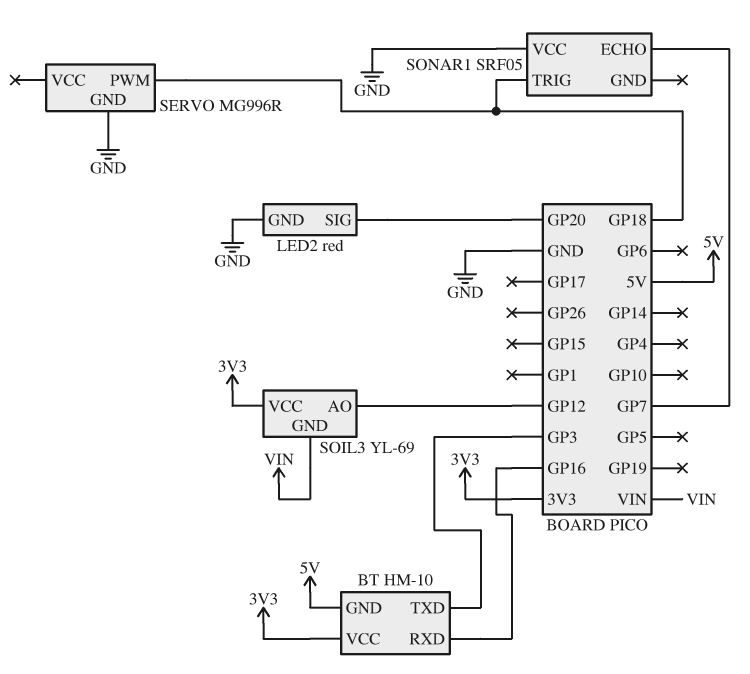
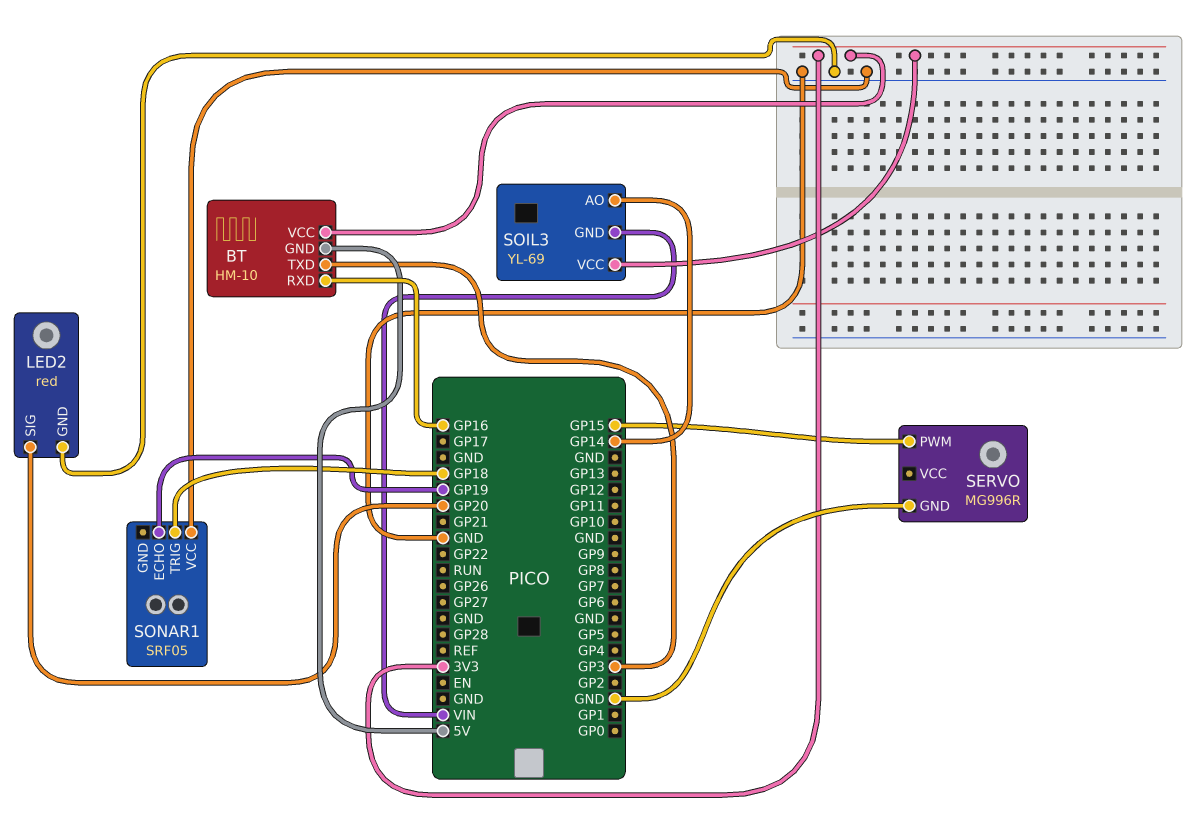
SERVO pin PWM: GP18 -> GP15
SOIL3 pin AO: GP12 -> GP14
SONAR1 pin ECHO: GP7 -> GP19

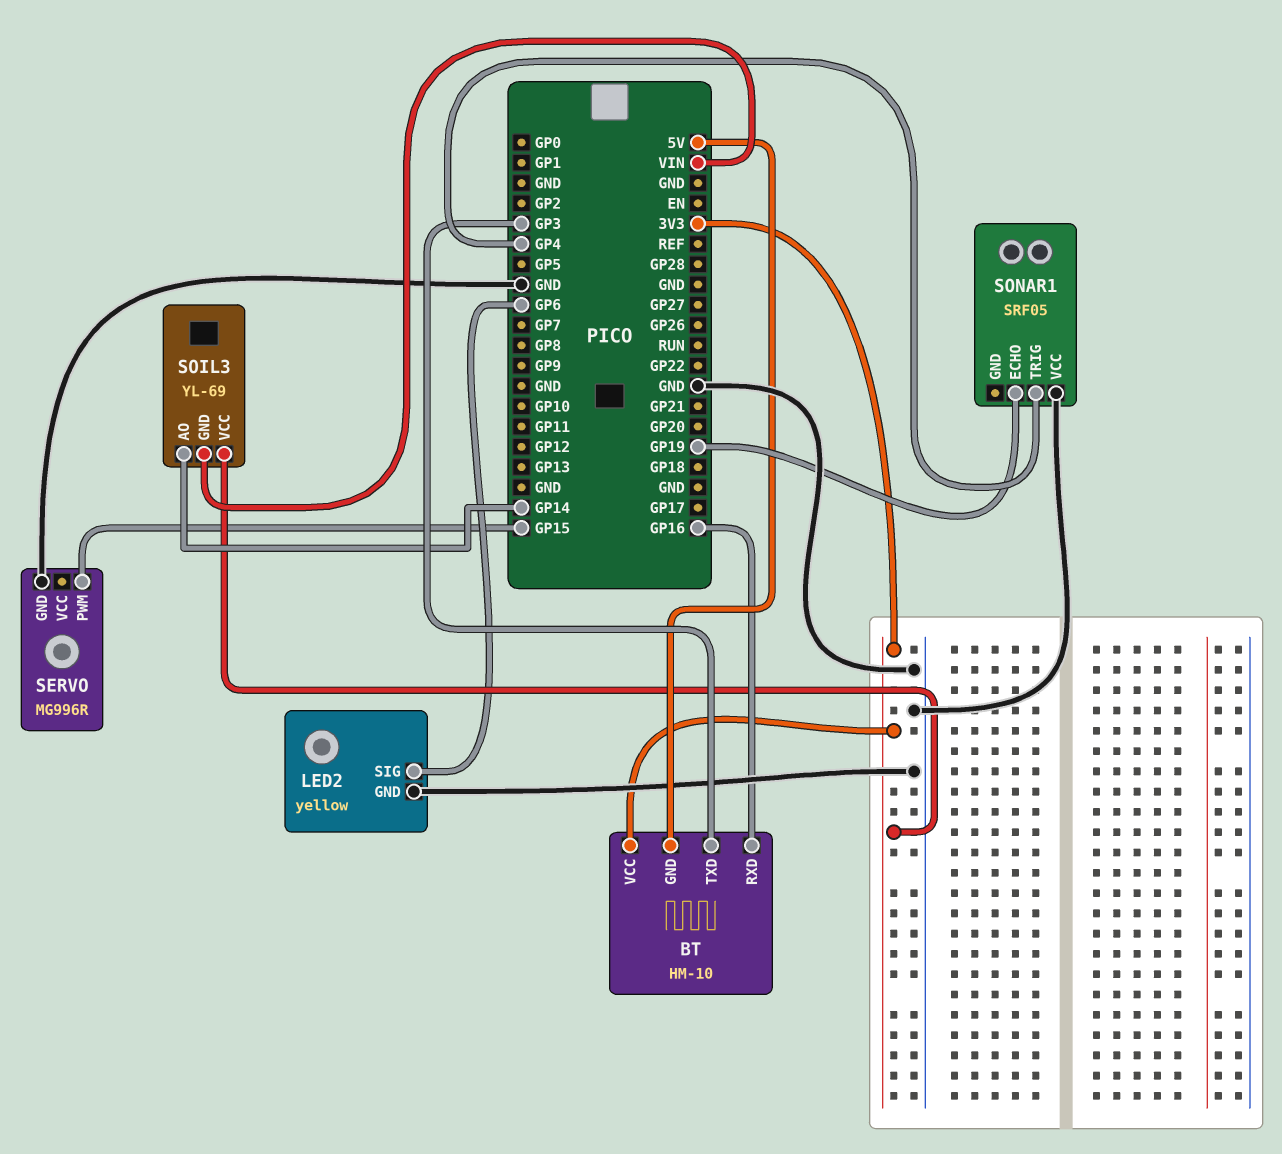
LED2: red -> yellow
LED2 pin SIG: GP20 -> GP6
SONAR1 pin TRIG: GP18 -> GP4

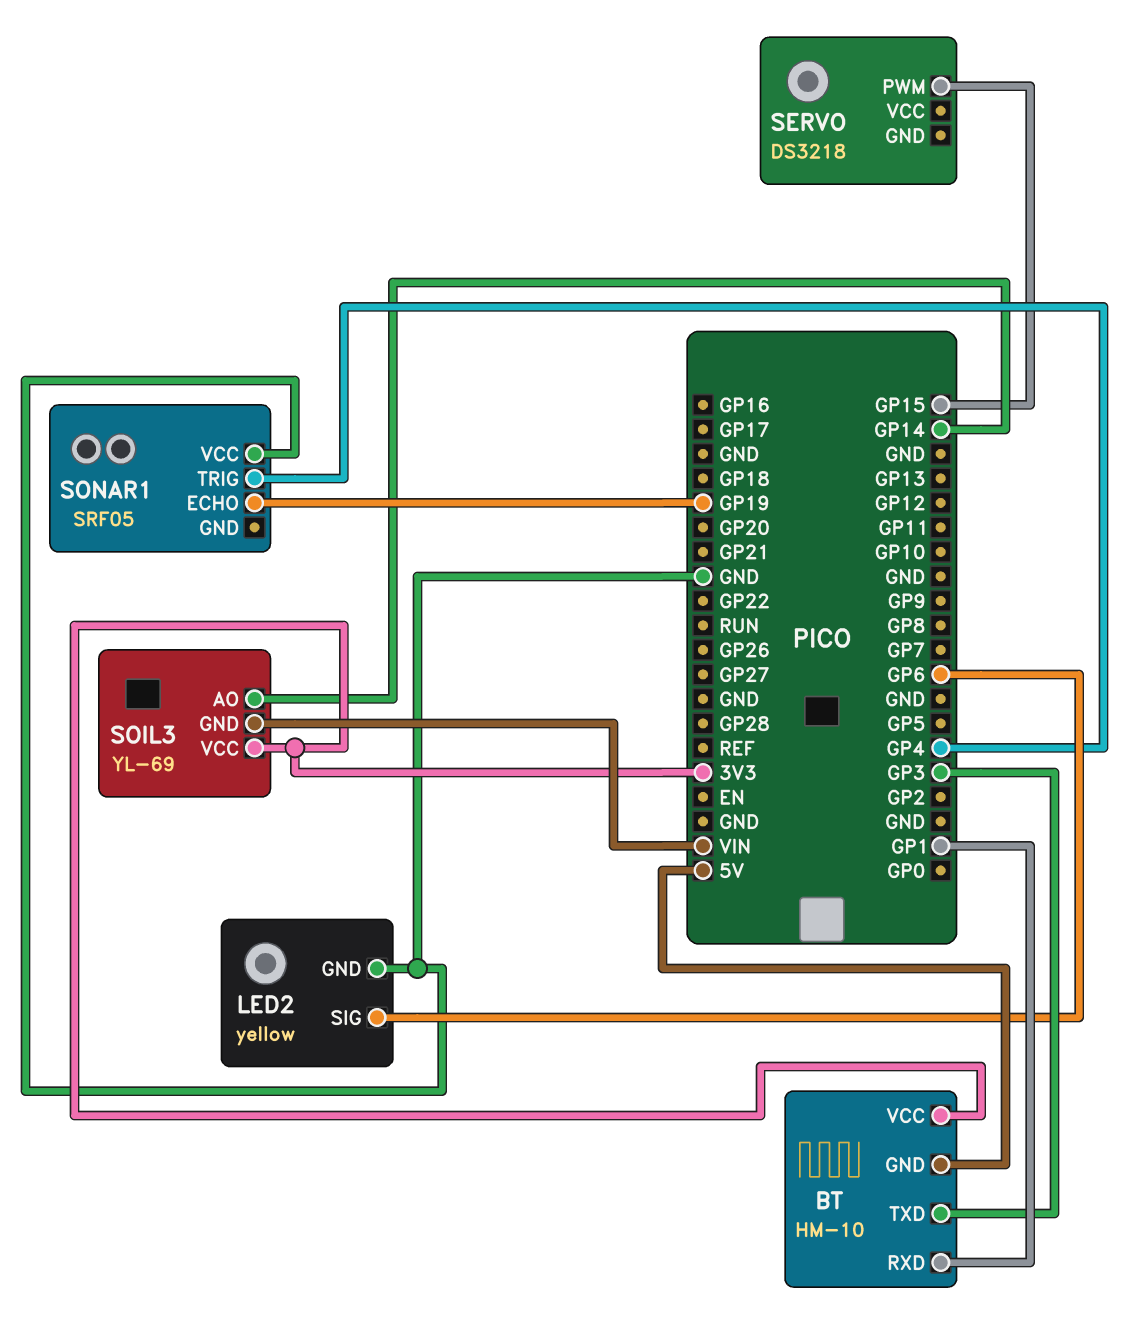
BT pin RXD: GP16 -> GP1
SERVO: MG996R -> DS3218
SERVO pin GND: GND -> none

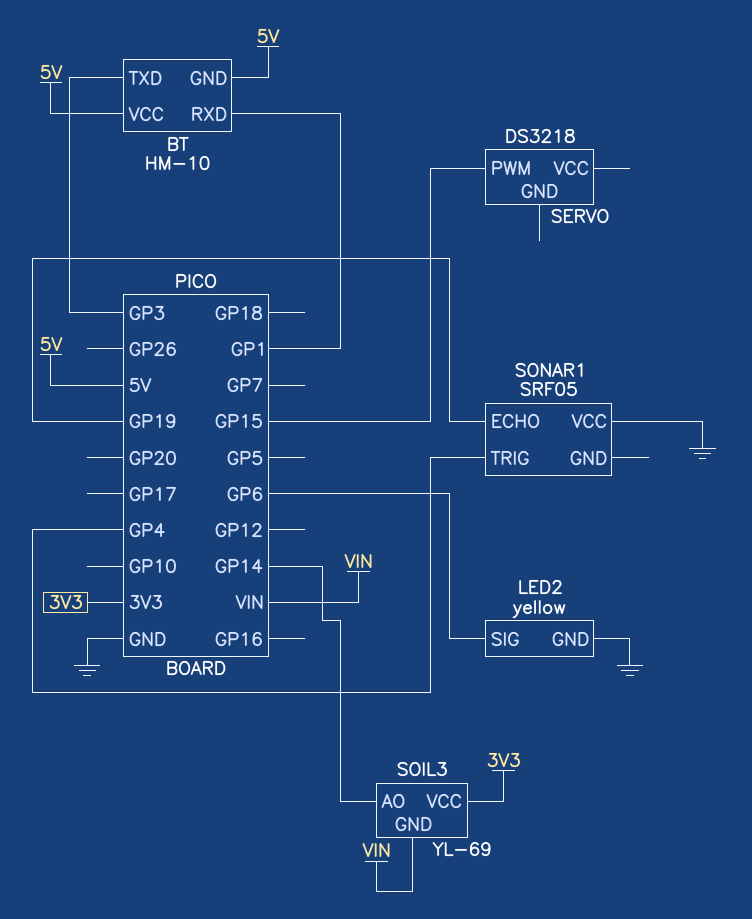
BT pin VCC: 3V3 -> 5V

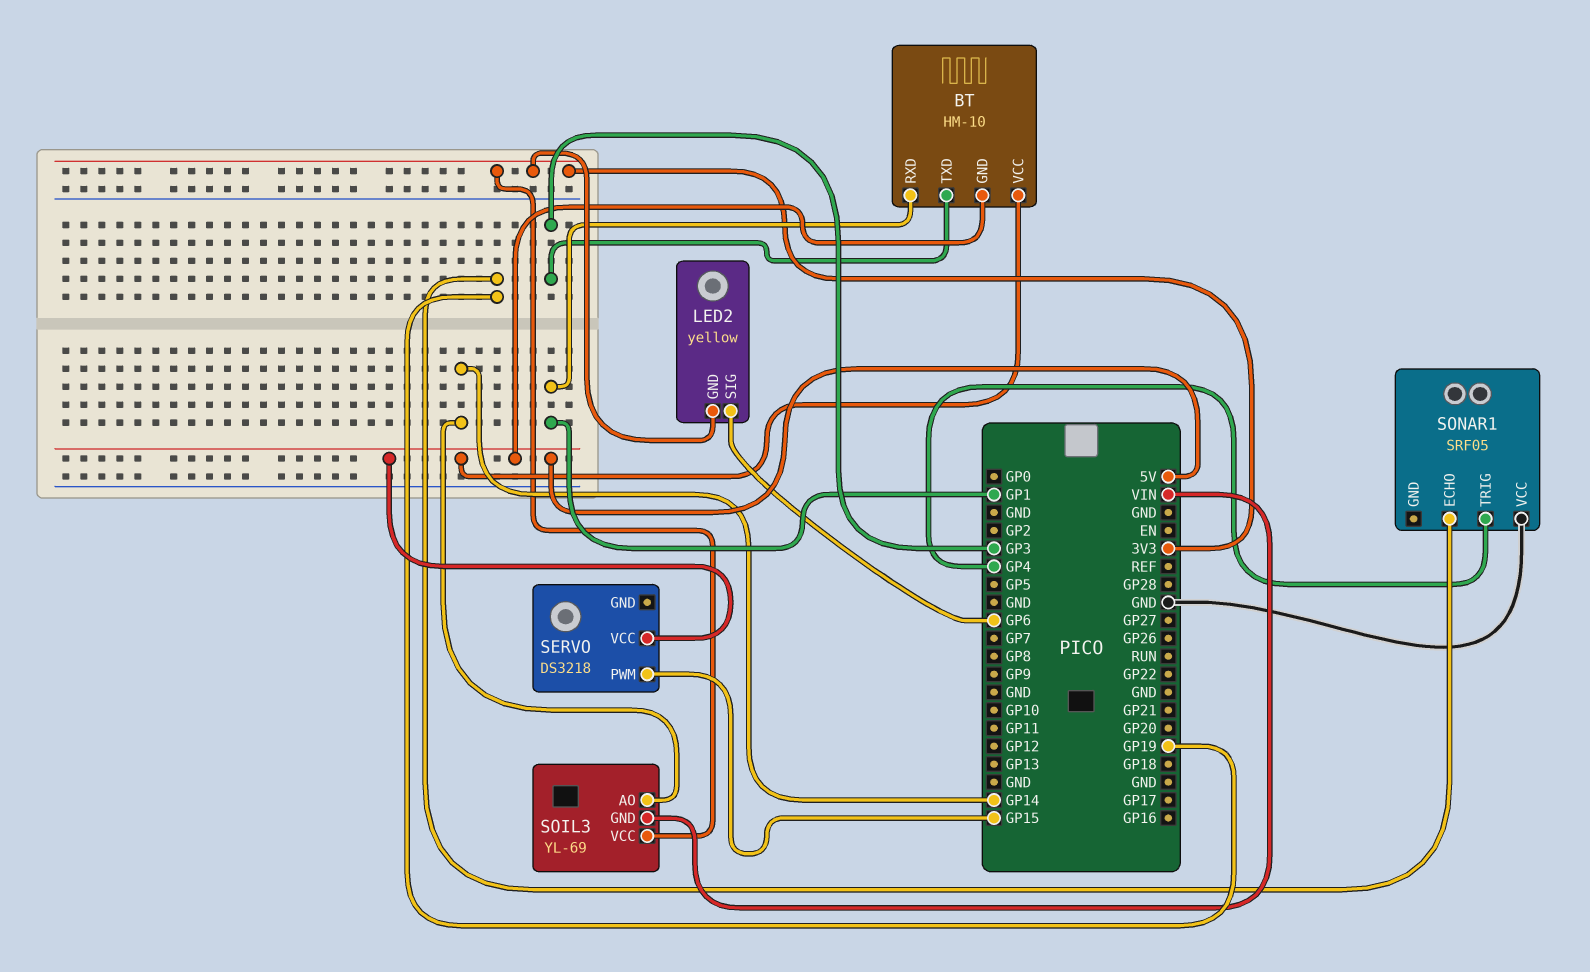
LED2 pin GND: GND -> 3V3
SERVO pin VCC: none -> 5V

